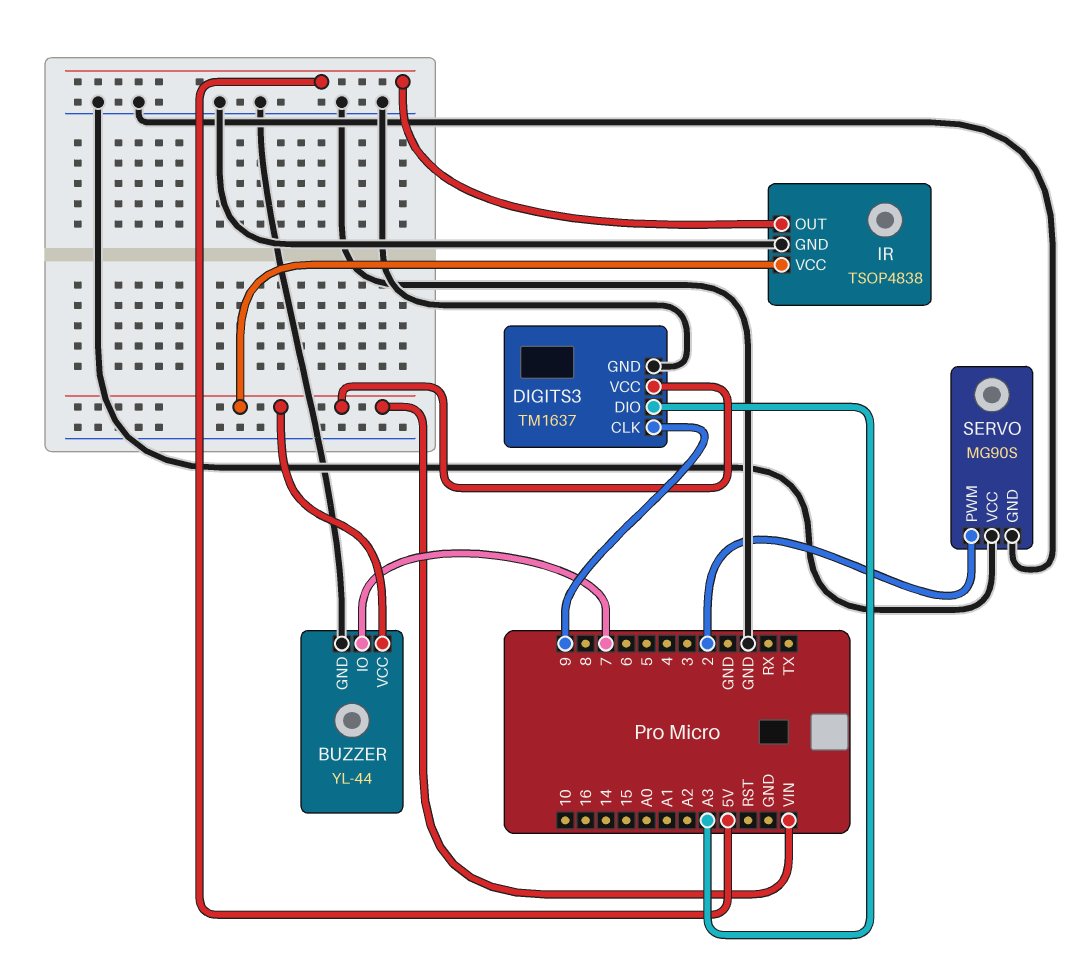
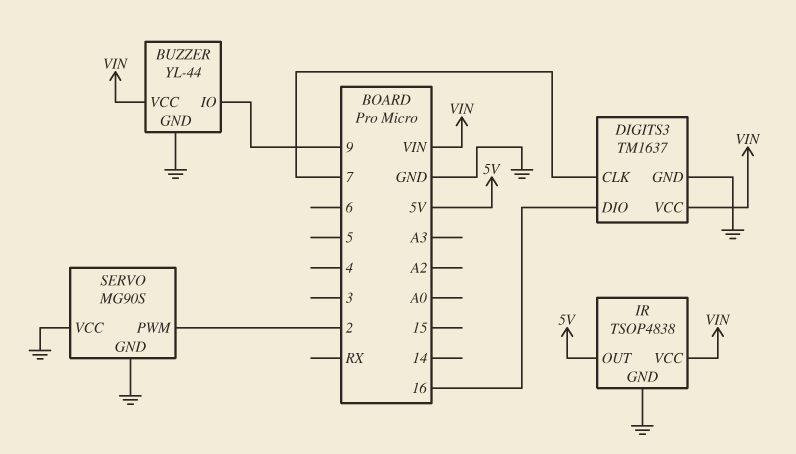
BUZZER pin IO: 7 -> 9
DIGITS3 pin CLK: 9 -> 7
DIGITS3 pin DIO: A3 -> 16

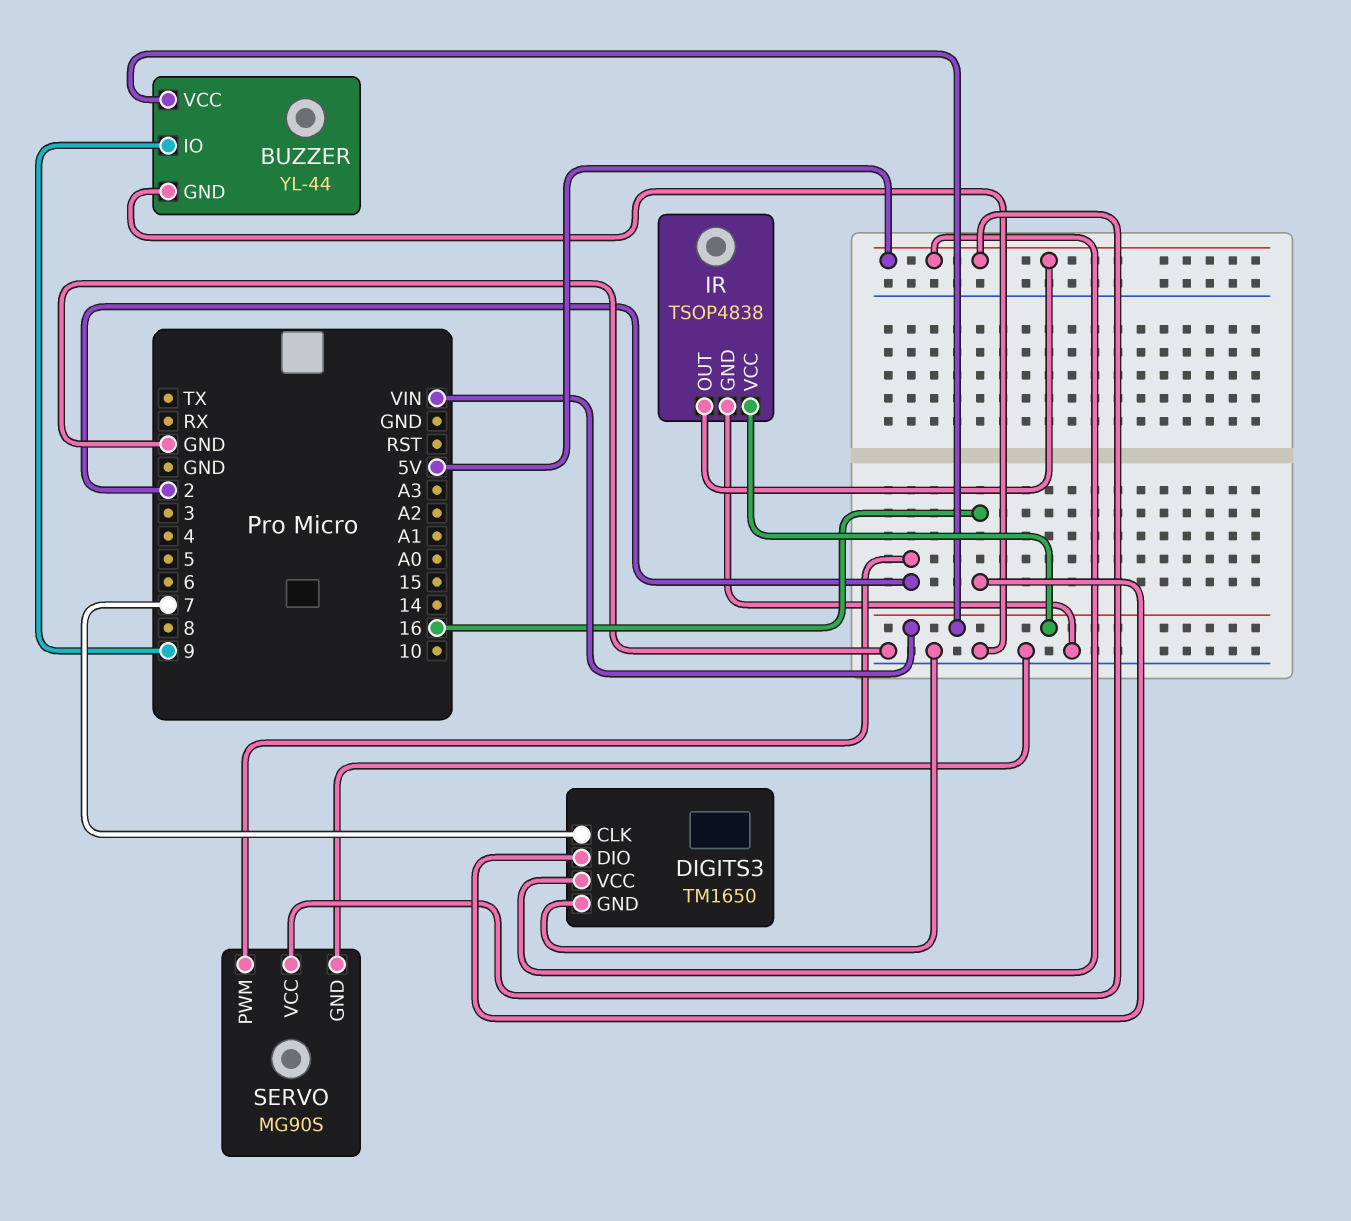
DIGITS3: TM1637 -> TM1650
DIGITS3 pin VCC: VIN -> 5V
SERVO pin VCC: GND -> 5V

